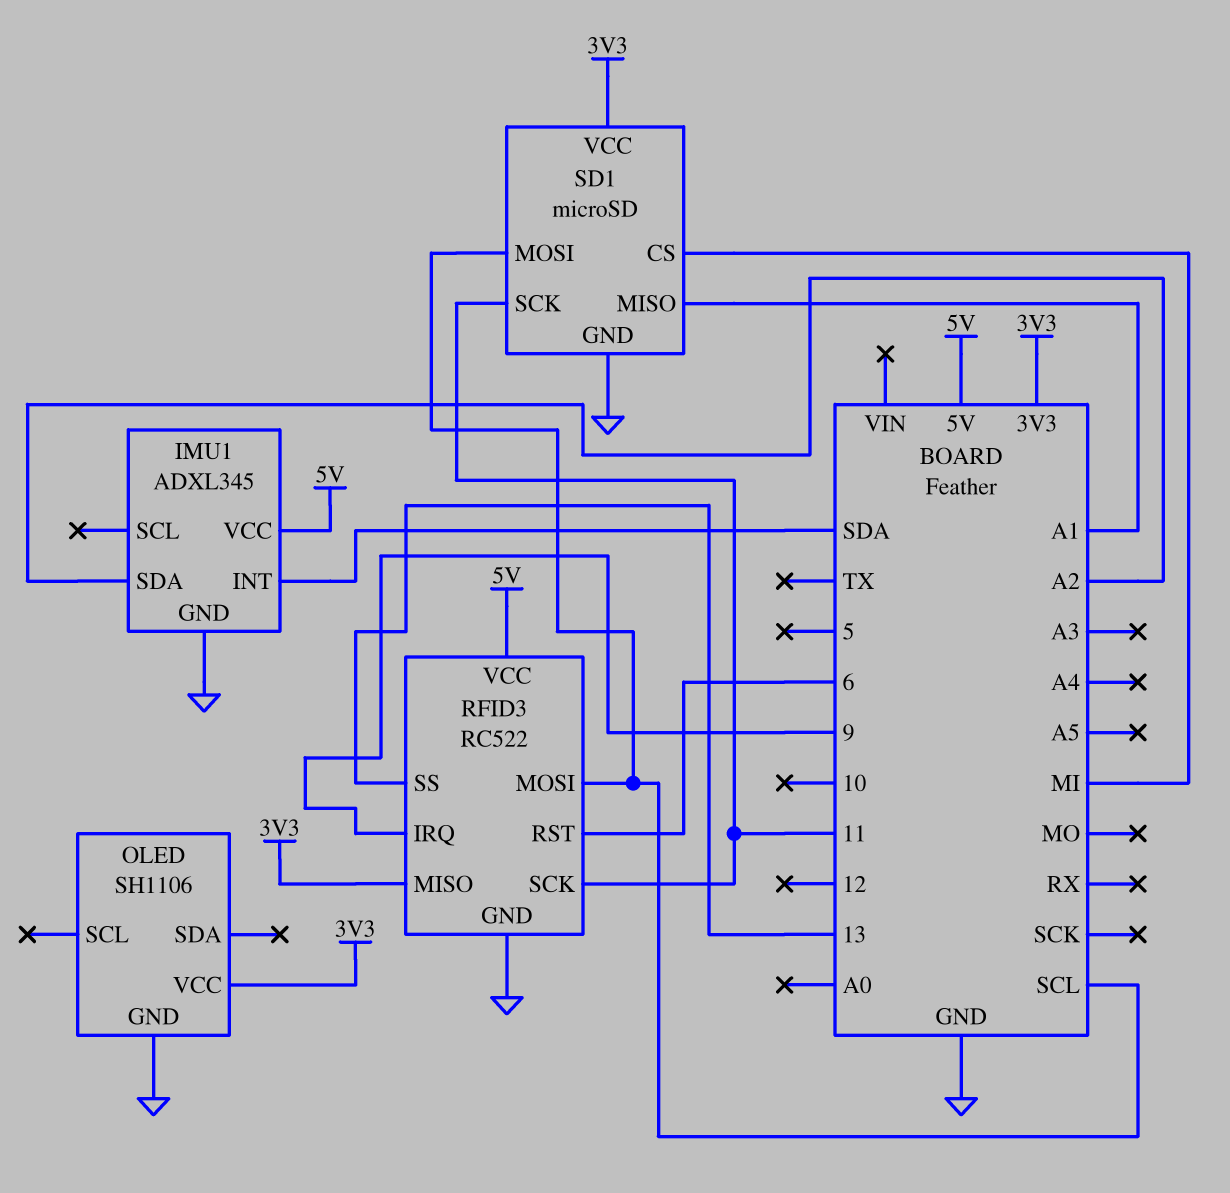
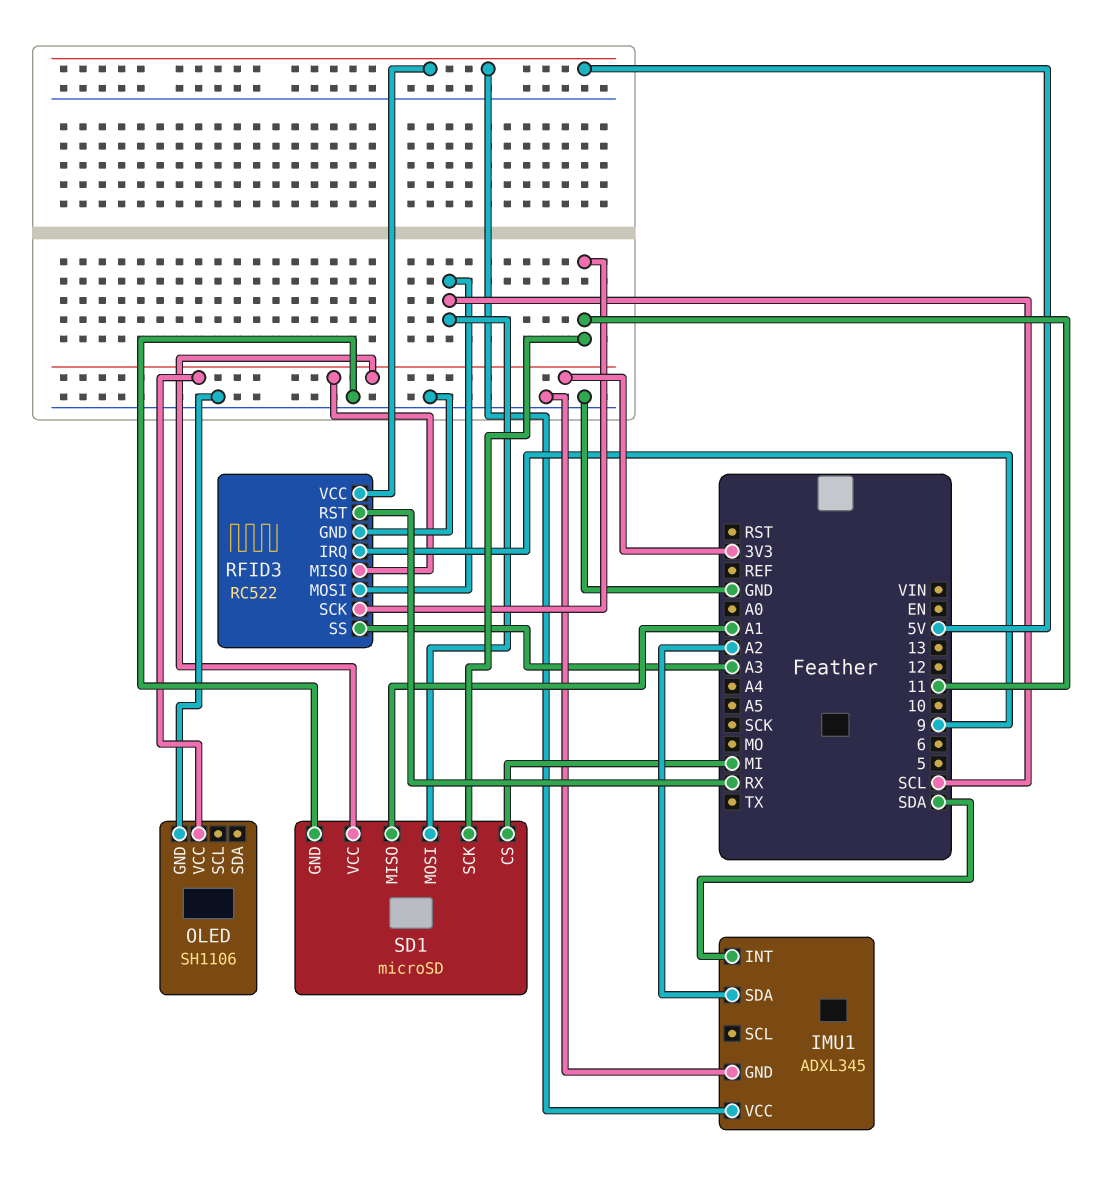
RFID3 pin RST: 6 -> RX
RFID3 pin SS: 13 -> A3

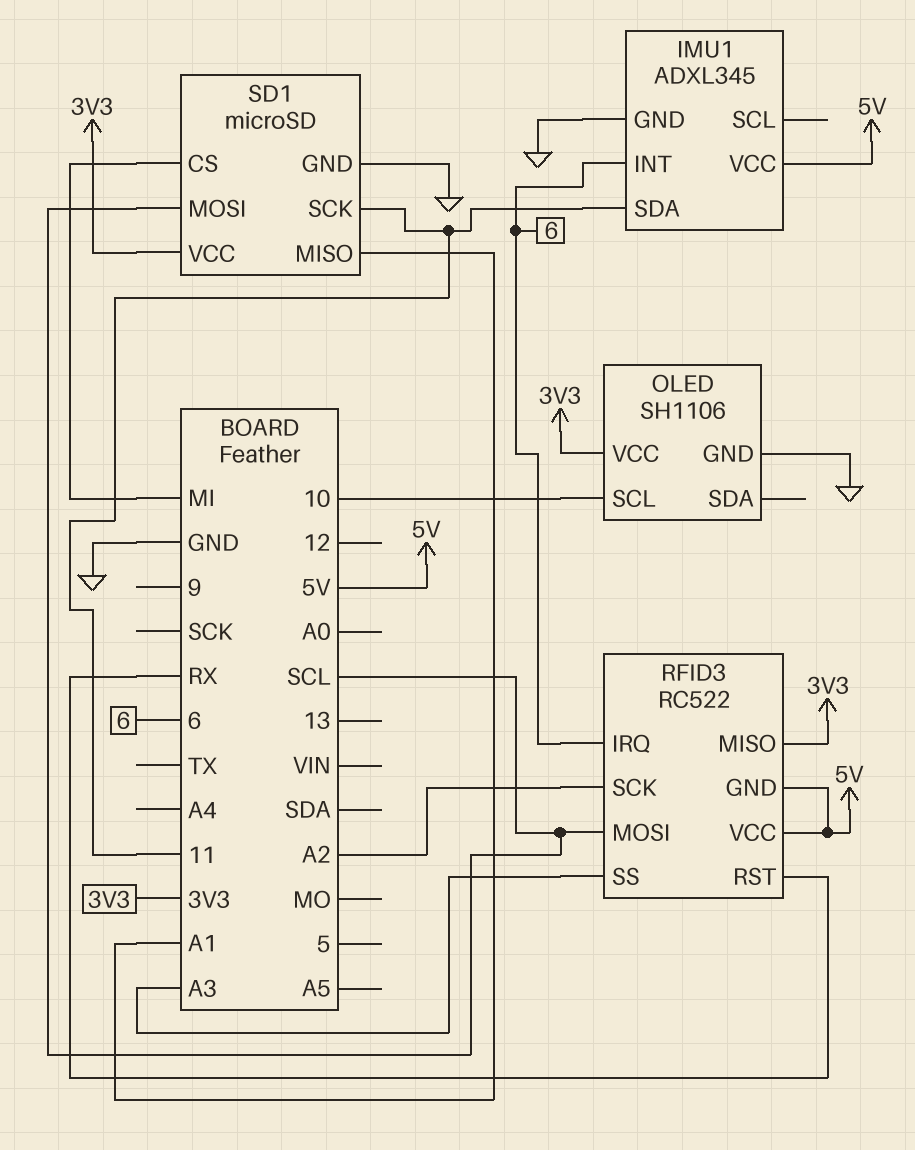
IMU1 pin INT: SDA -> 6
IMU1 pin SDA: A2 -> 11
OLED pin SCL: none -> 10
RFID3 pin GND: GND -> 5V
RFID3 pin IRQ: 9 -> 6
RFID3 pin SCK: 11 -> A2

